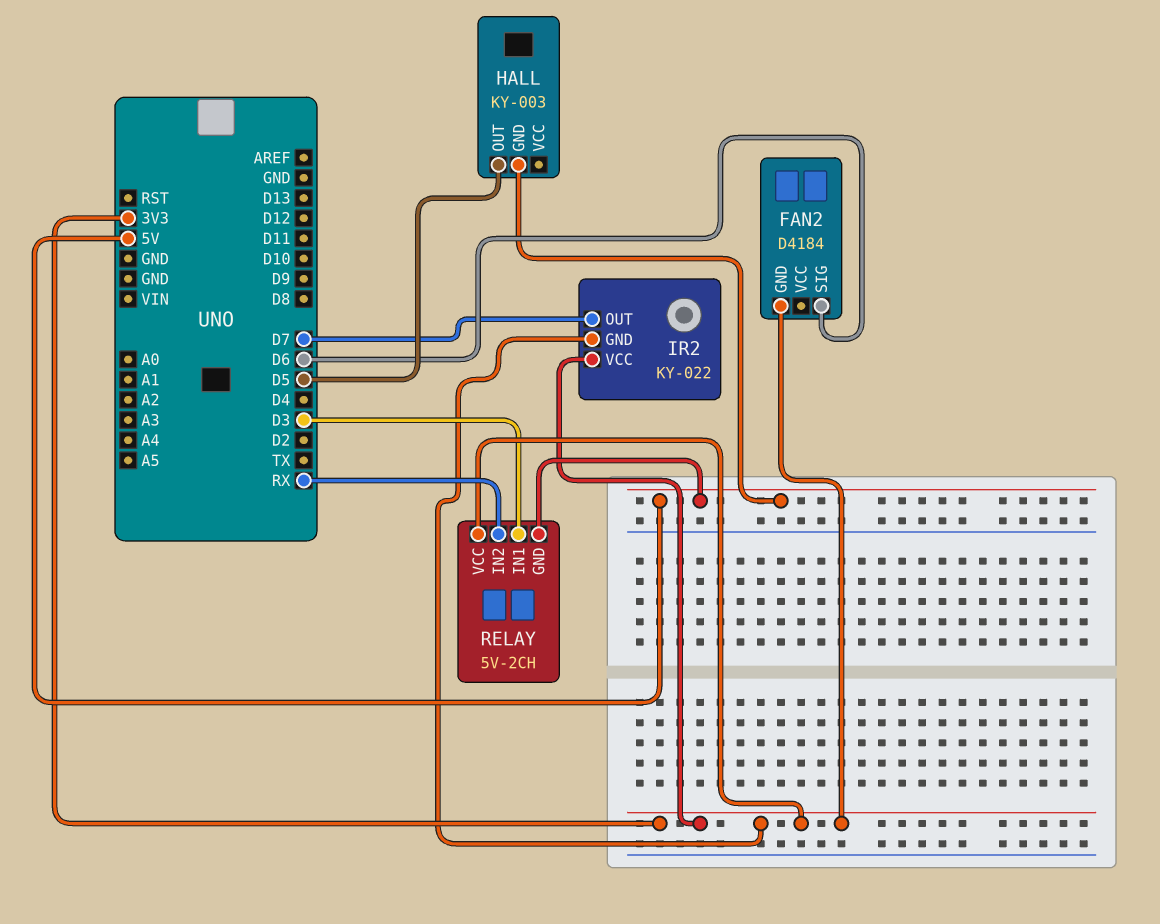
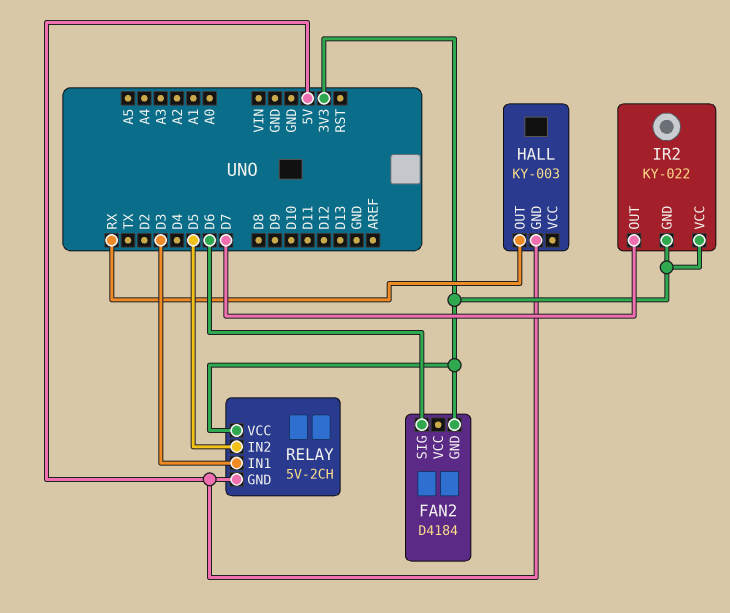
HALL pin OUT: D5 -> RX
RELAY pin IN2: RX -> D5

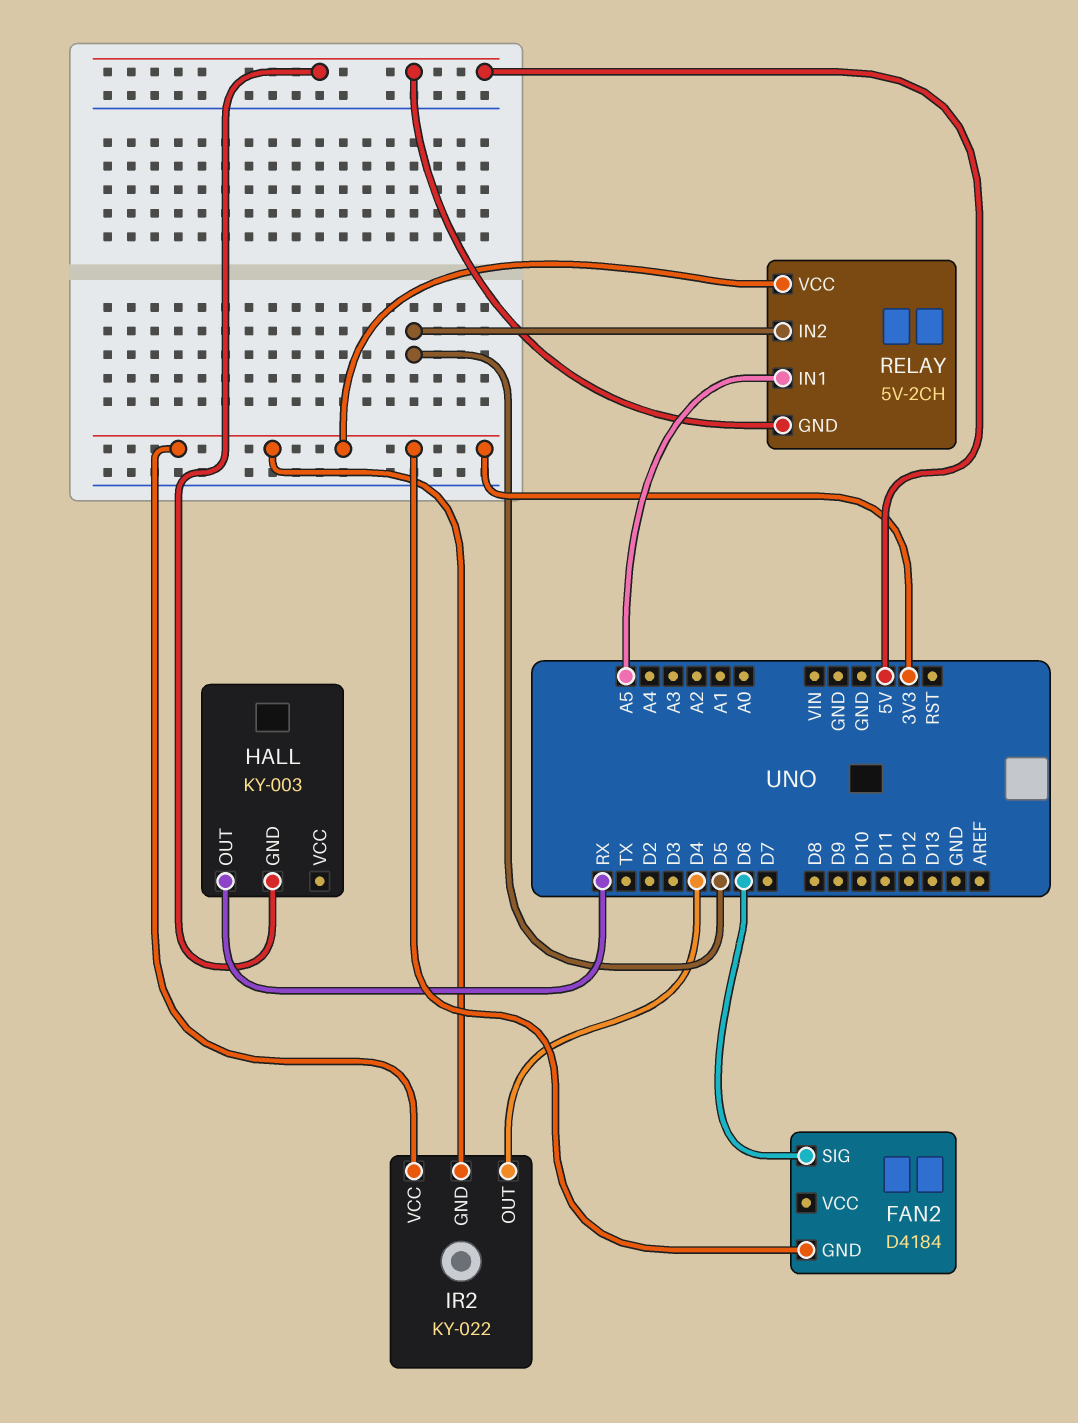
IR2 pin OUT: D7 -> D4
RELAY pin IN1: D3 -> A5

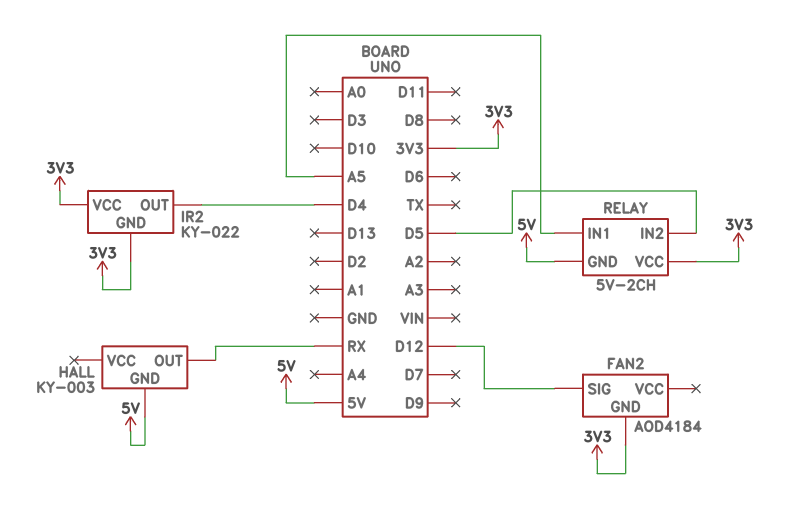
FAN2: D4184 -> AOD4184
FAN2 pin SIG: D6 -> D12

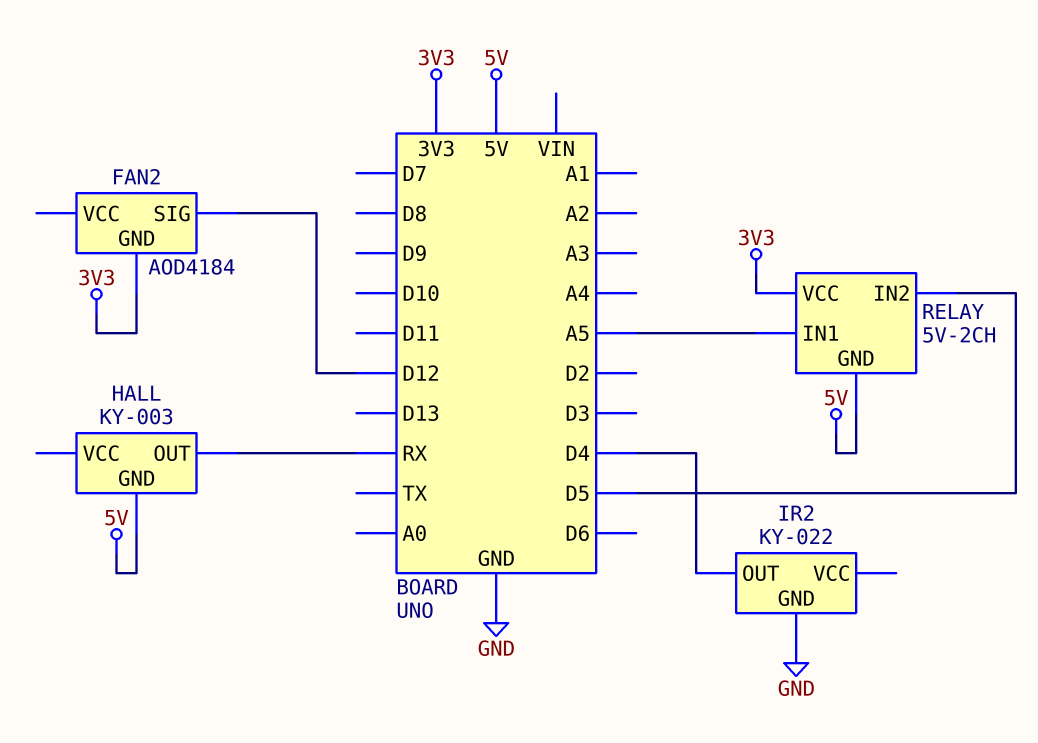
IR2 pin GND: 3V3 -> GND
IR2 pin VCC: 3V3 -> none

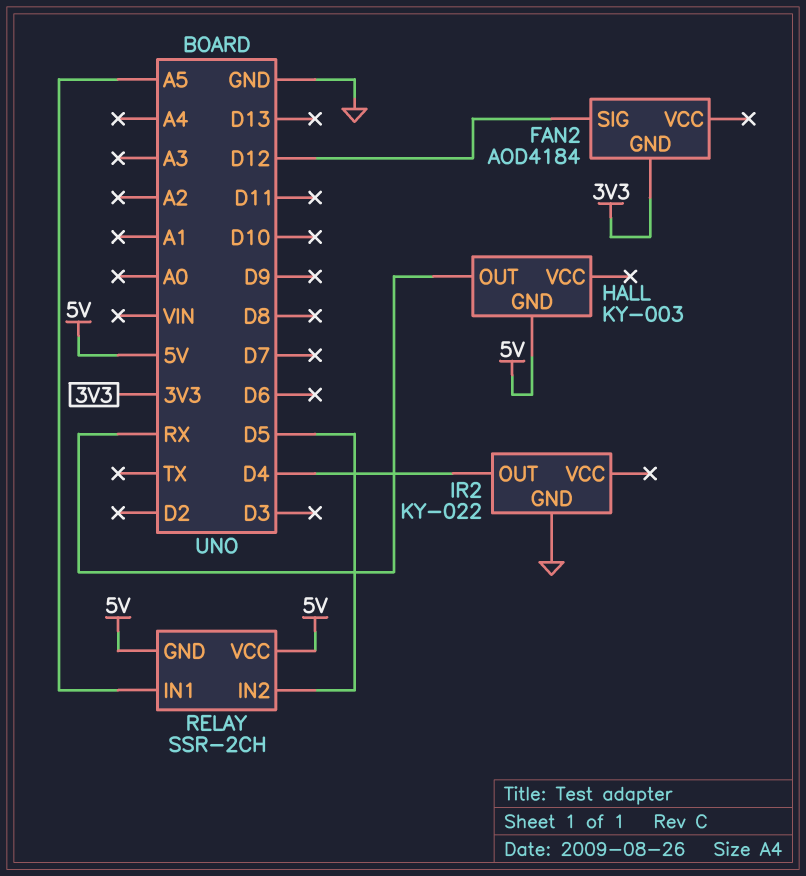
RELAY: 5V-2CH -> SSR-2CH
RELAY pin VCC: 3V3 -> 5V

